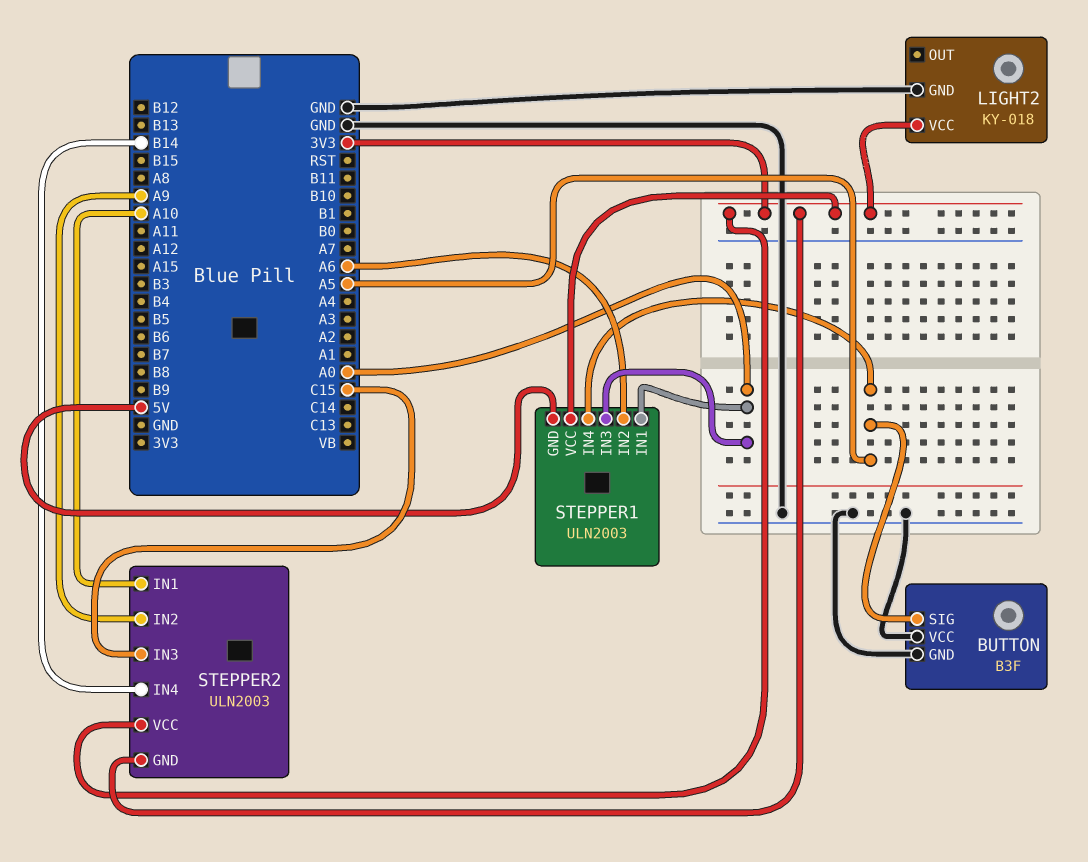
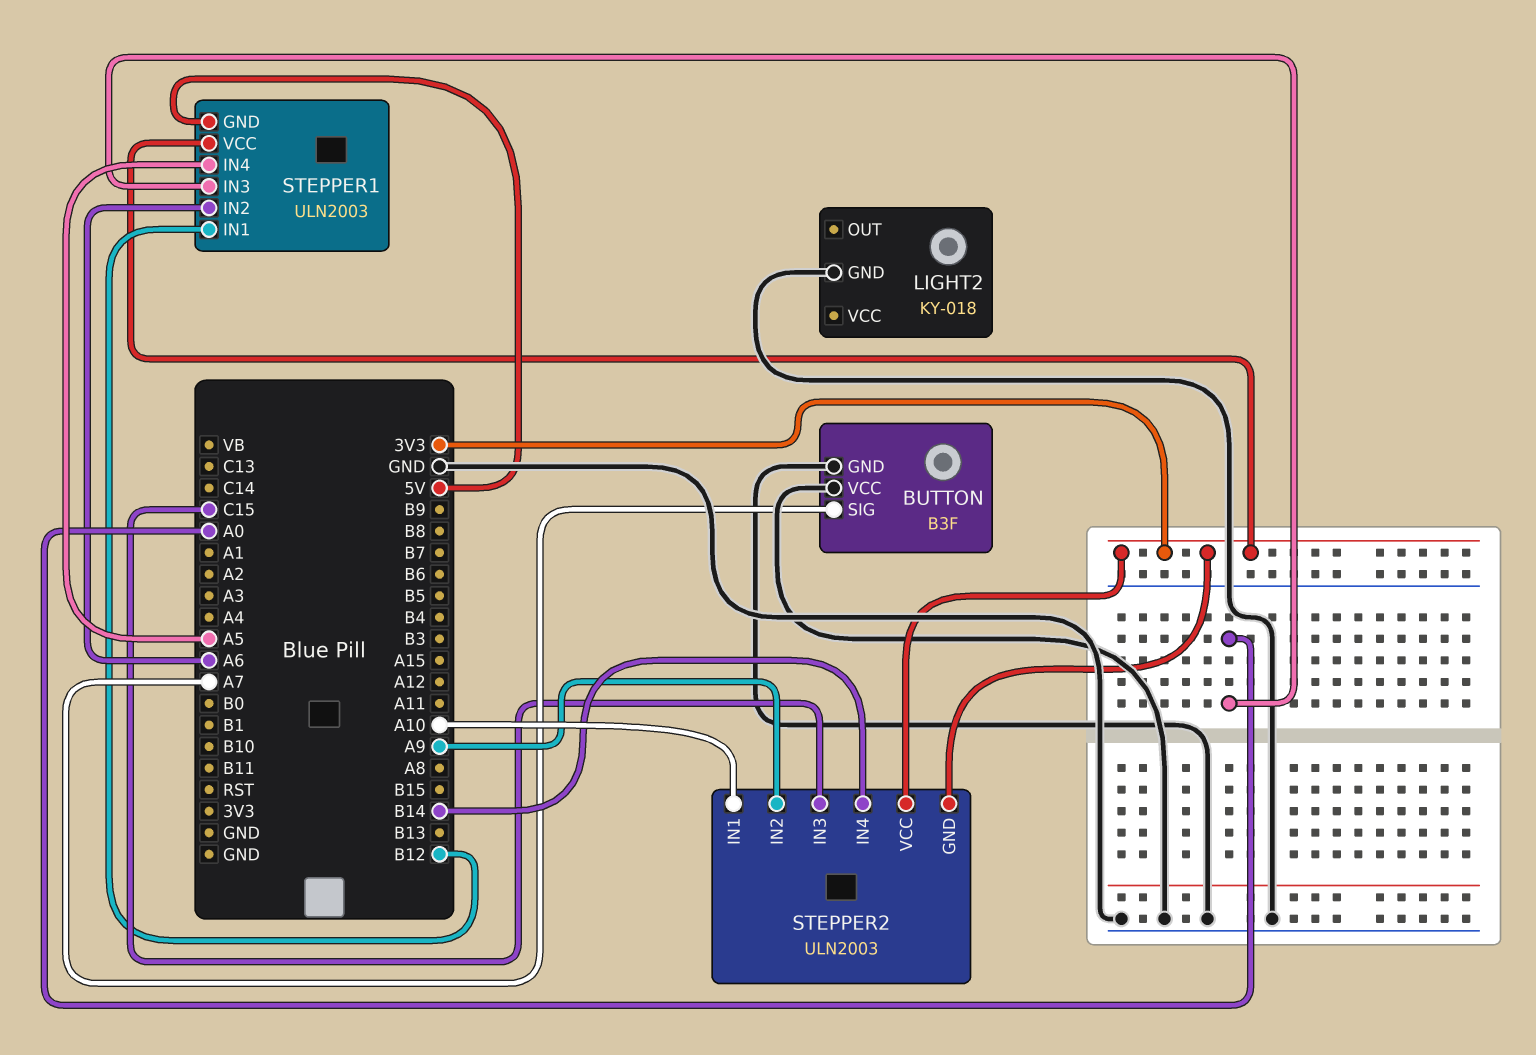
BUTTON pin SIG: A5 -> A7
LIGHT2 pin VCC: 3V3 -> none
STEPPER1 pin IN1: A0 -> B12

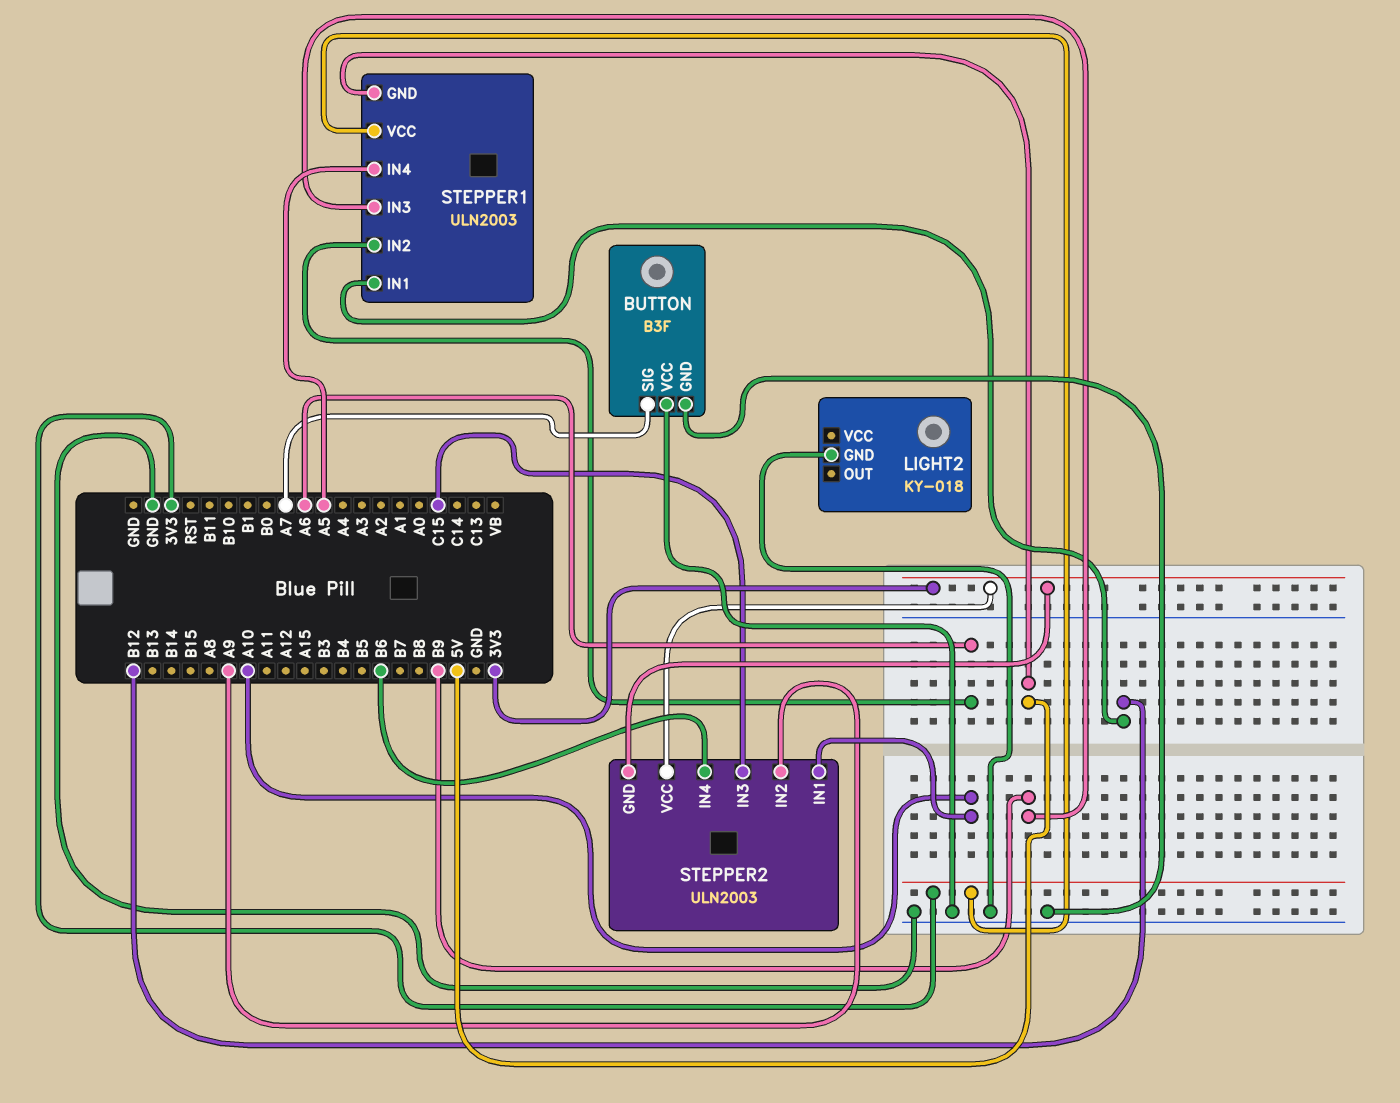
STEPPER1 pin IN3: A0 -> B9
STEPPER2 pin IN4: B14 -> B6

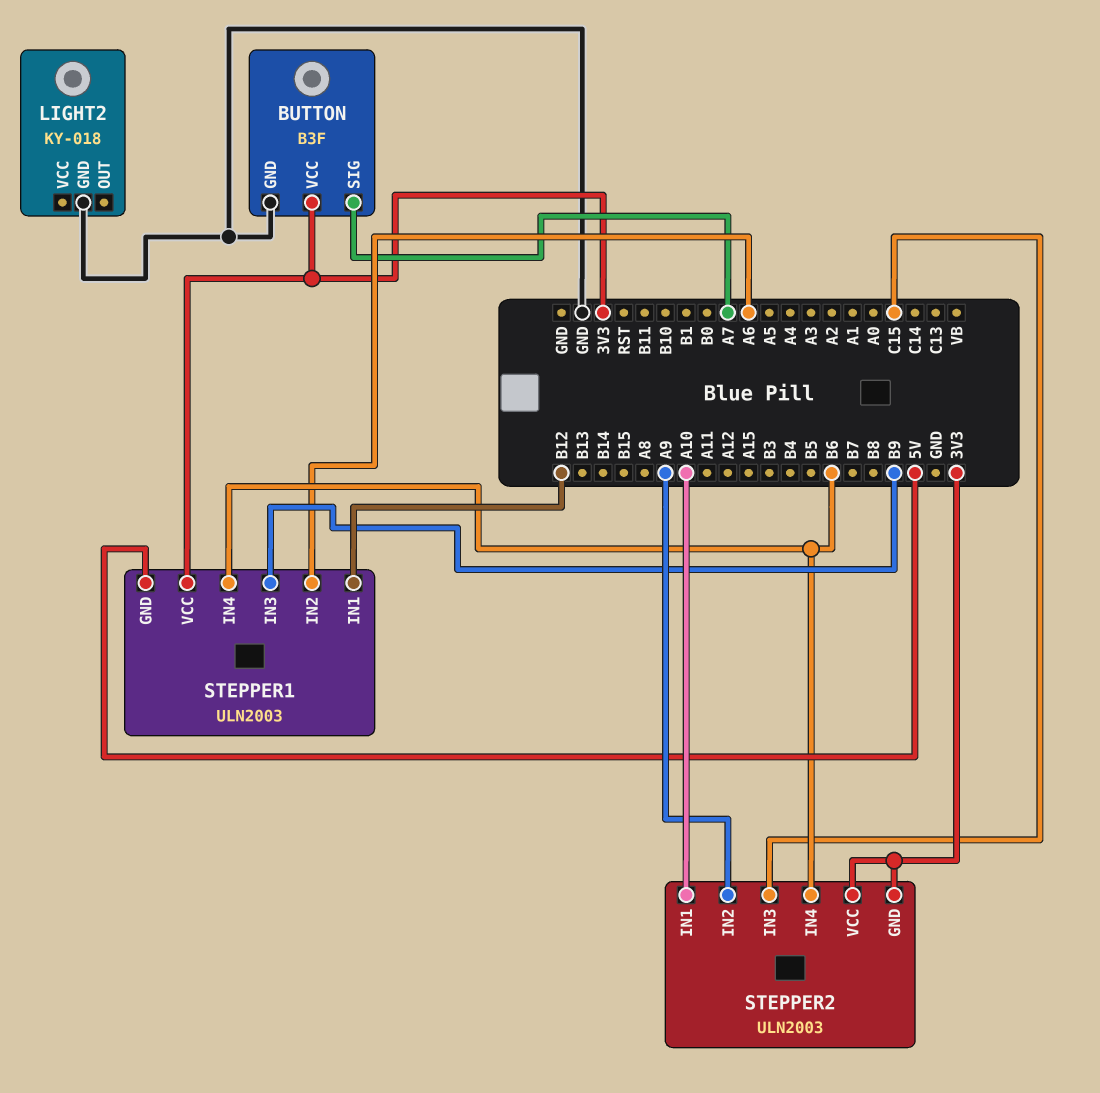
BUTTON pin VCC: GND -> 3V3
STEPPER1 pin IN4: A5 -> B6

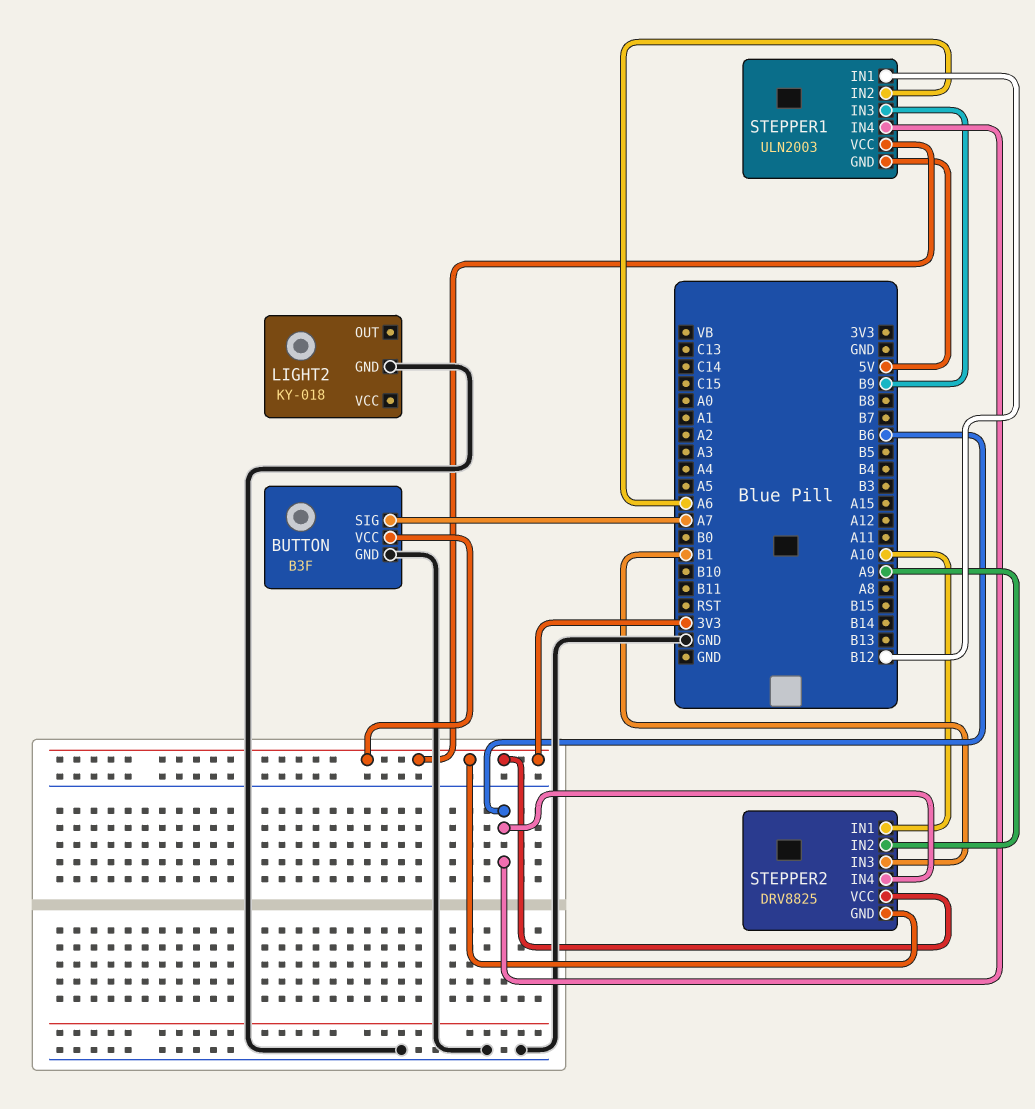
STEPPER2: ULN2003 -> DRV8825
STEPPER2 pin IN3: C15 -> B1

